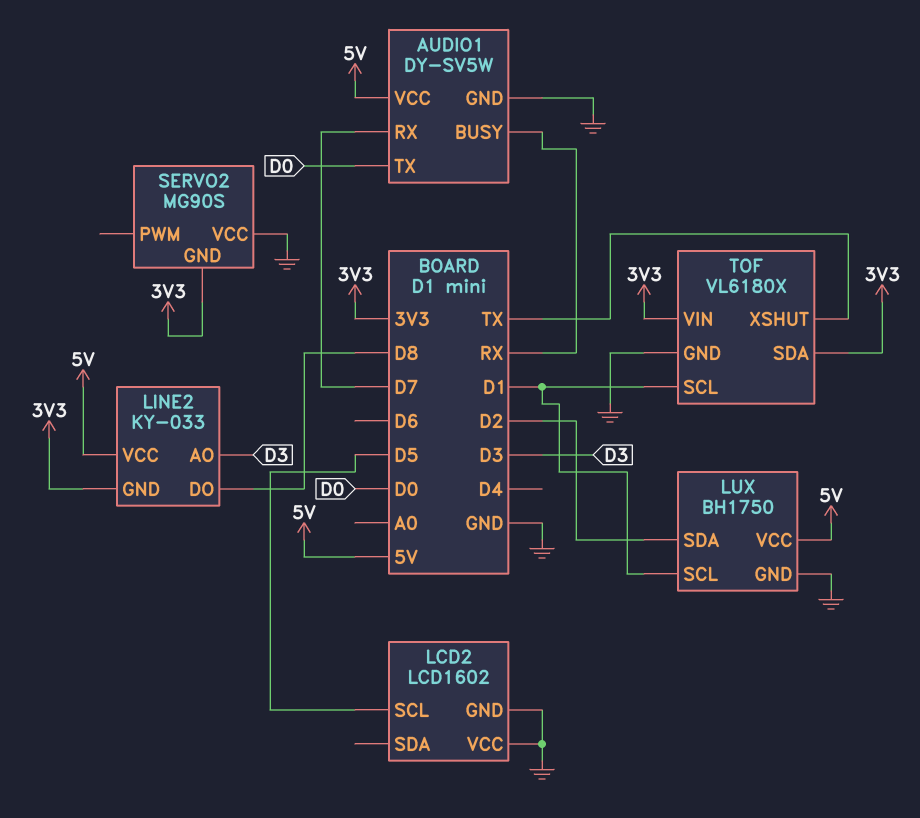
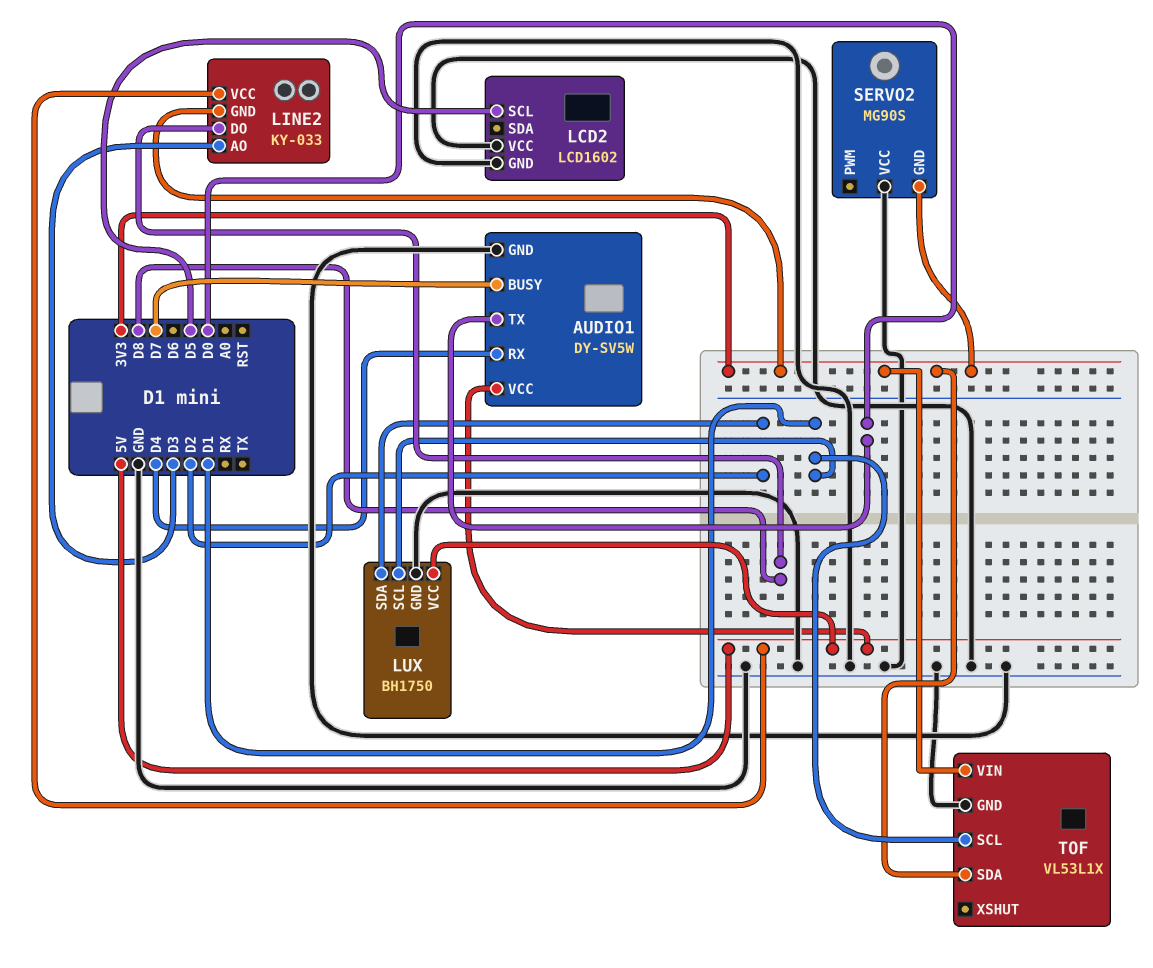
AUDIO1 pin BUSY: RX -> D7
AUDIO1 pin RX: D7 -> D4
TOF: VL6180X -> VL53L1X
TOF pin XSHUT: TX -> none

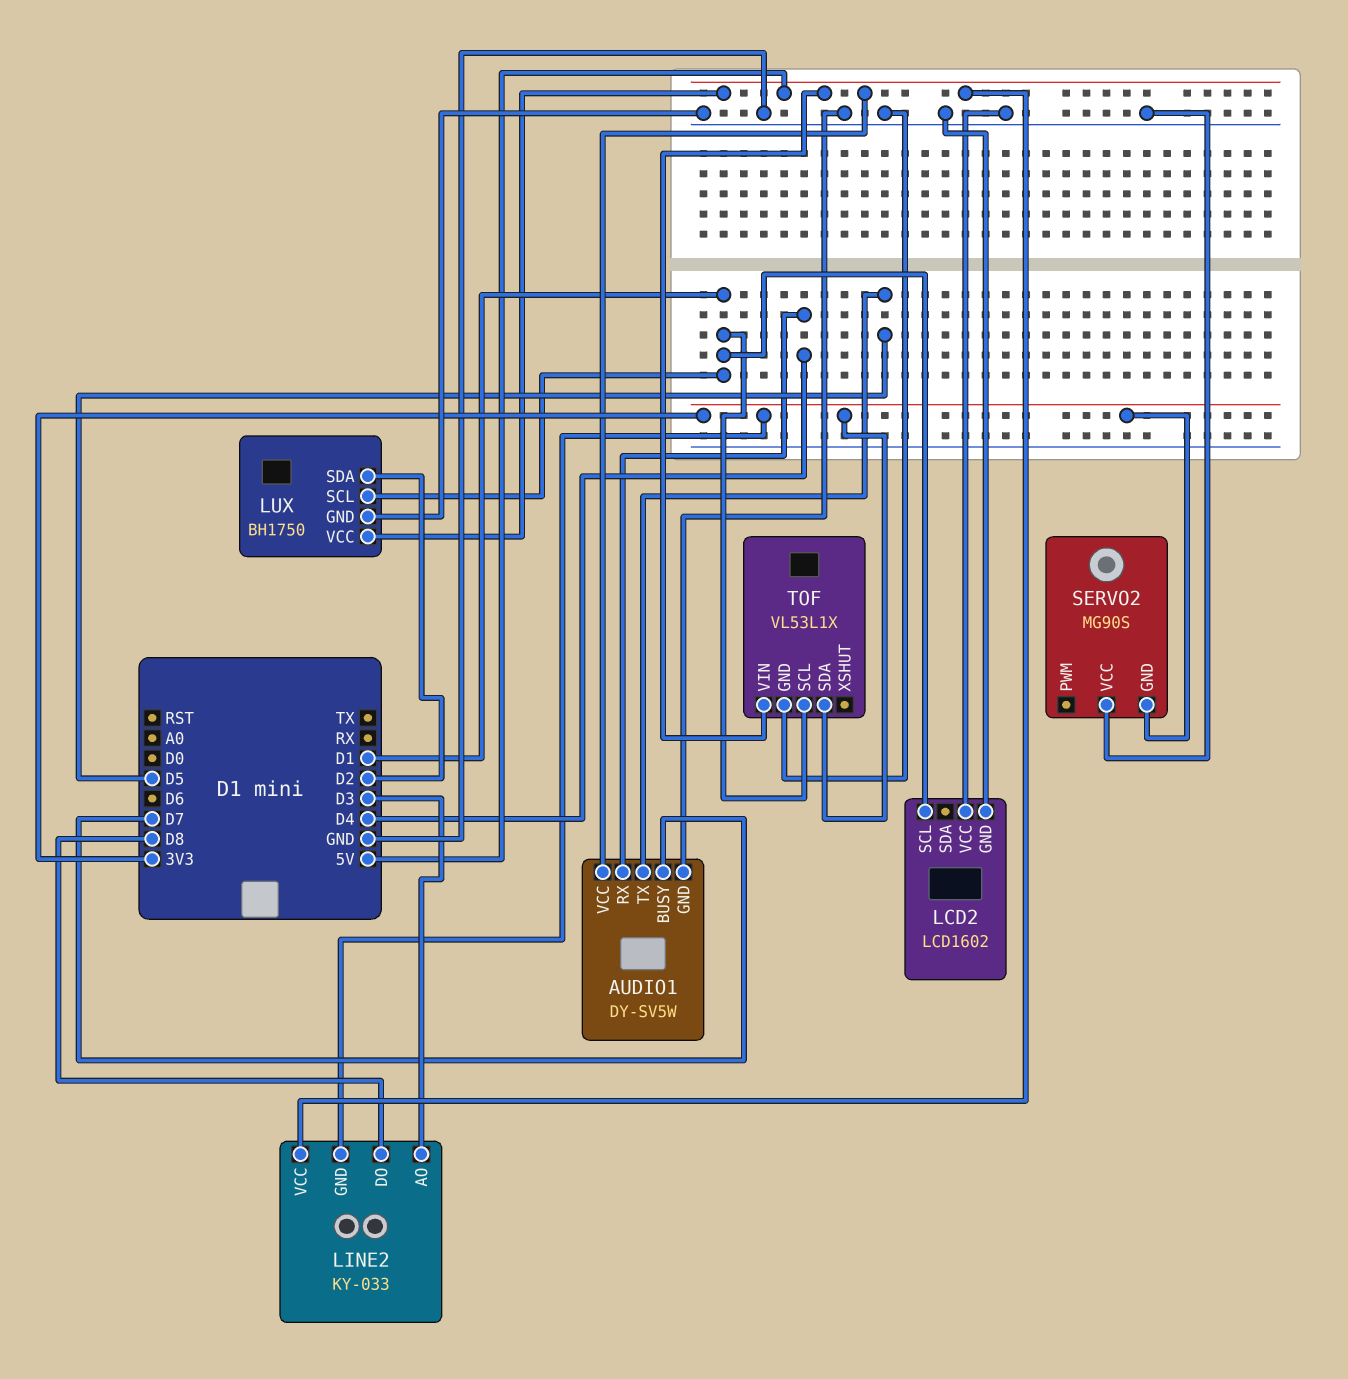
AUDIO1 pin TX: D0 -> D5
LCD2 pin SCL: D5 -> D1
TOF pin VIN: 3V3 -> 5V

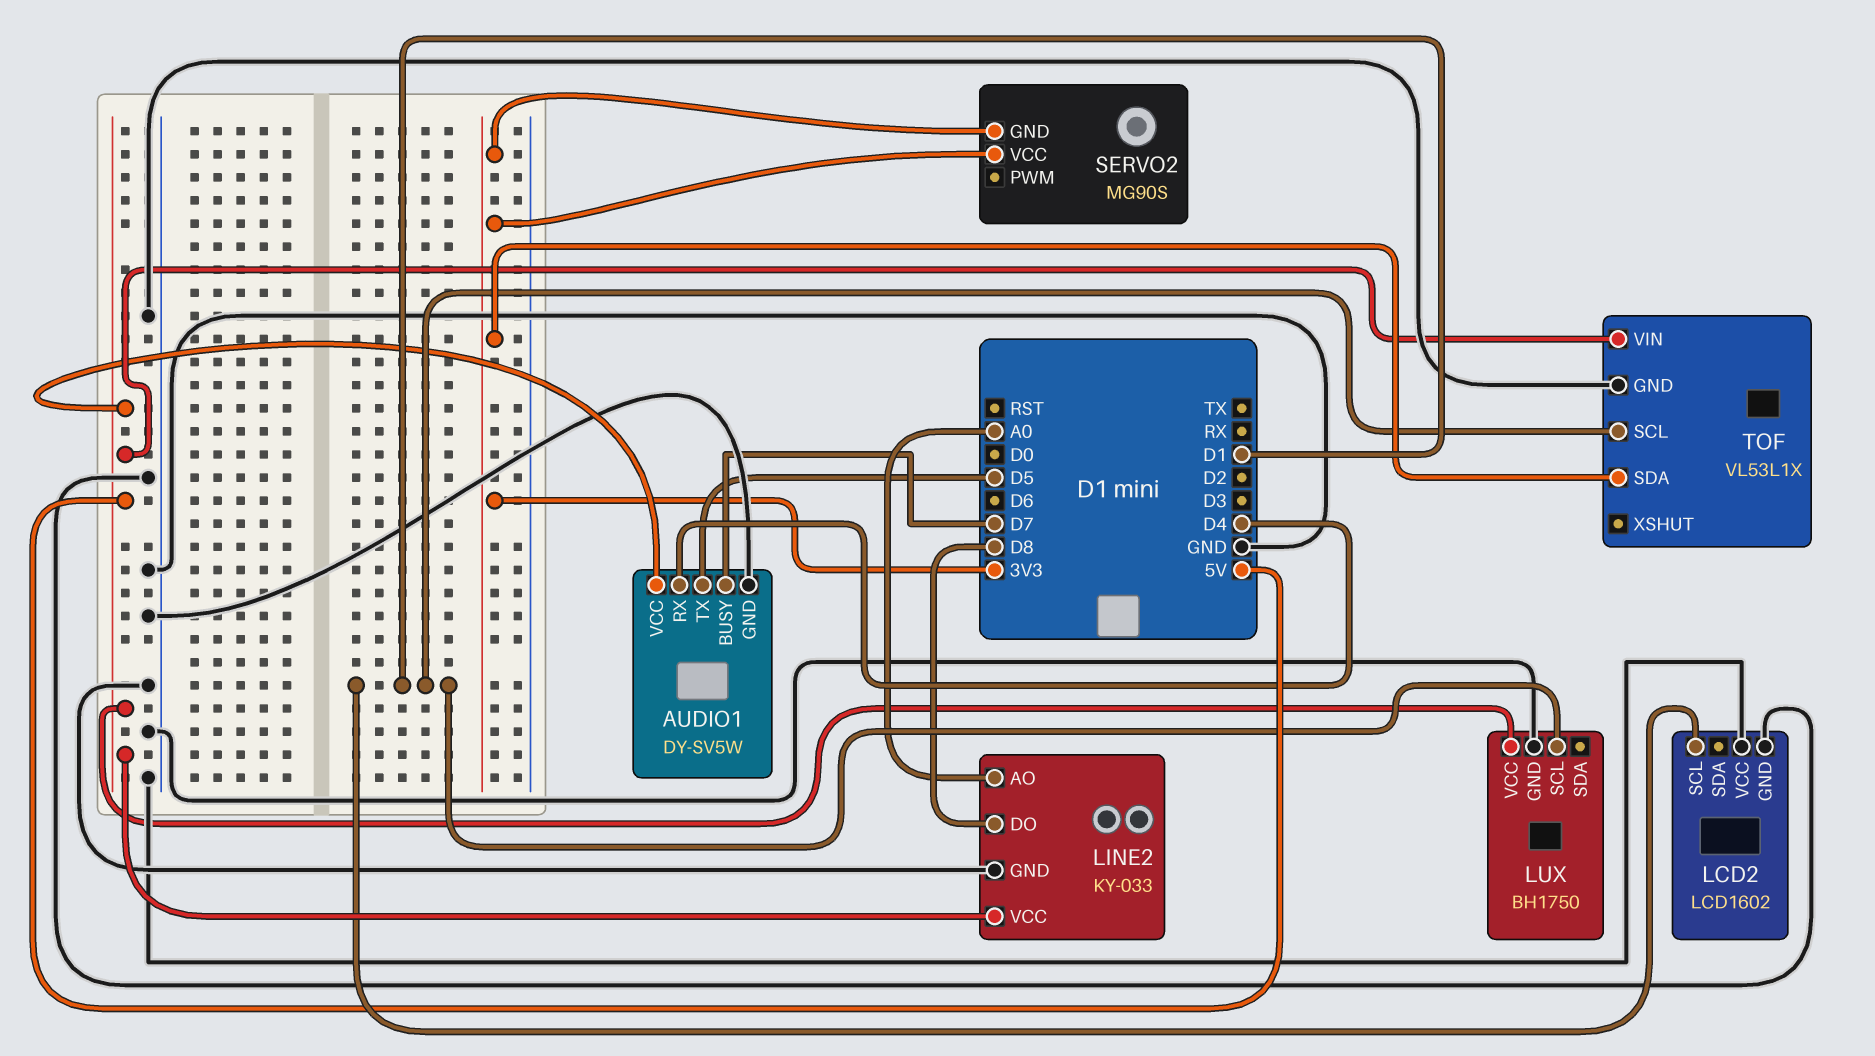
LINE2 pin AO: D3 -> A0
LINE2 pin GND: 3V3 -> GND
LUX pin SDA: D2 -> none
SERVO2 pin VCC: GND -> 3V3

